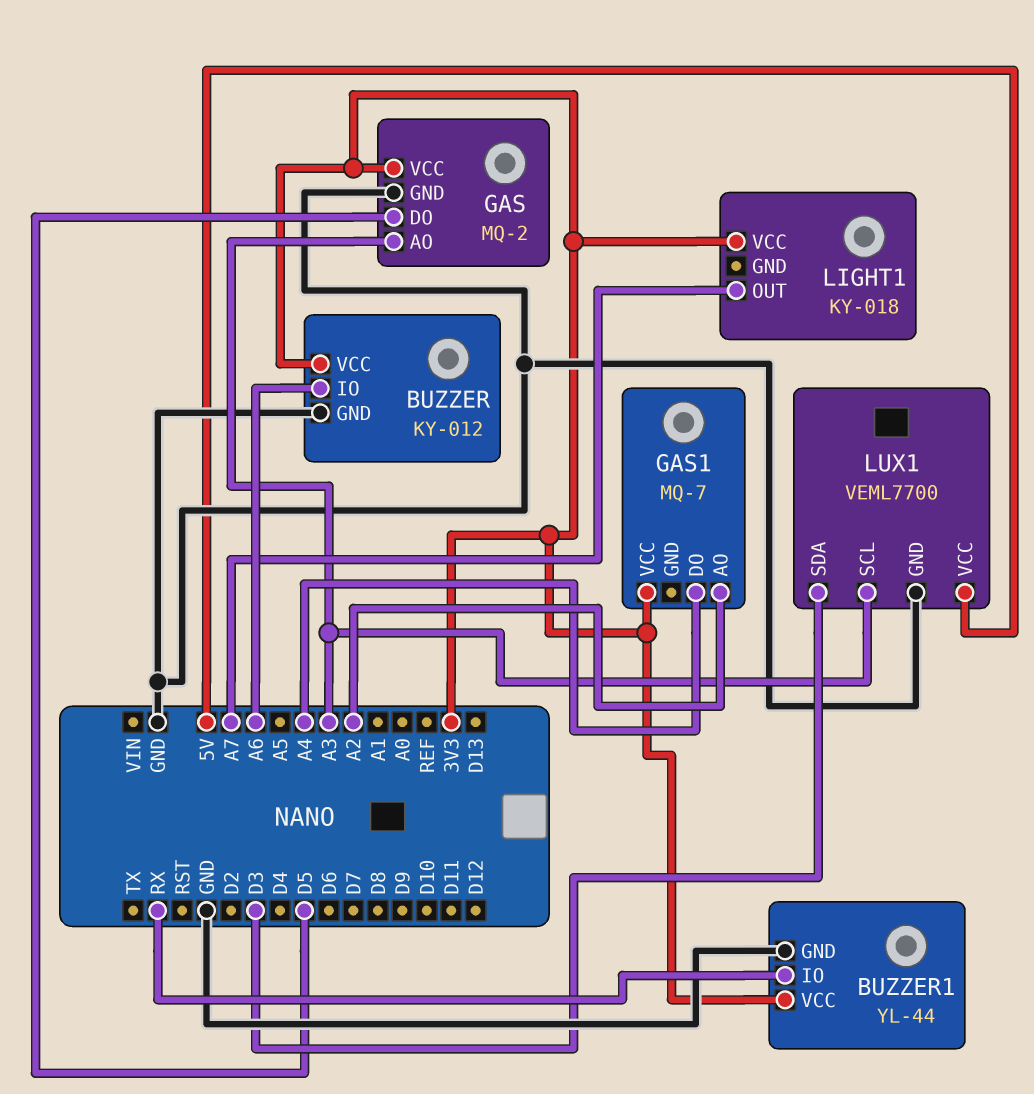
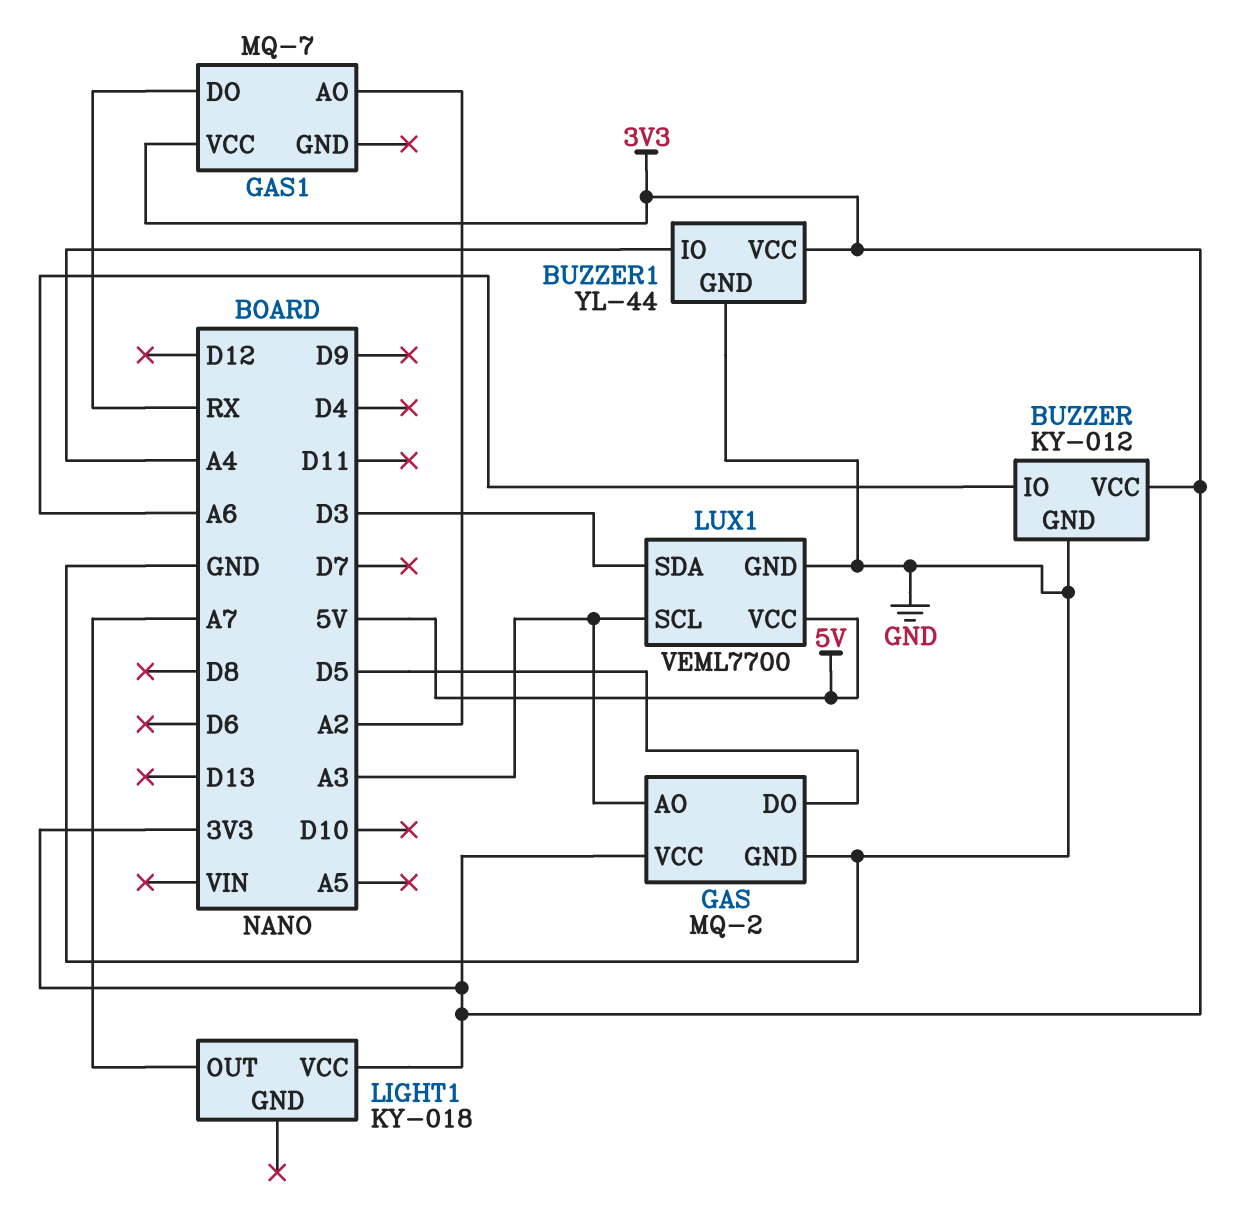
BUZZER1 pin IO: RX -> A4
GAS1 pin DO: A4 -> RX

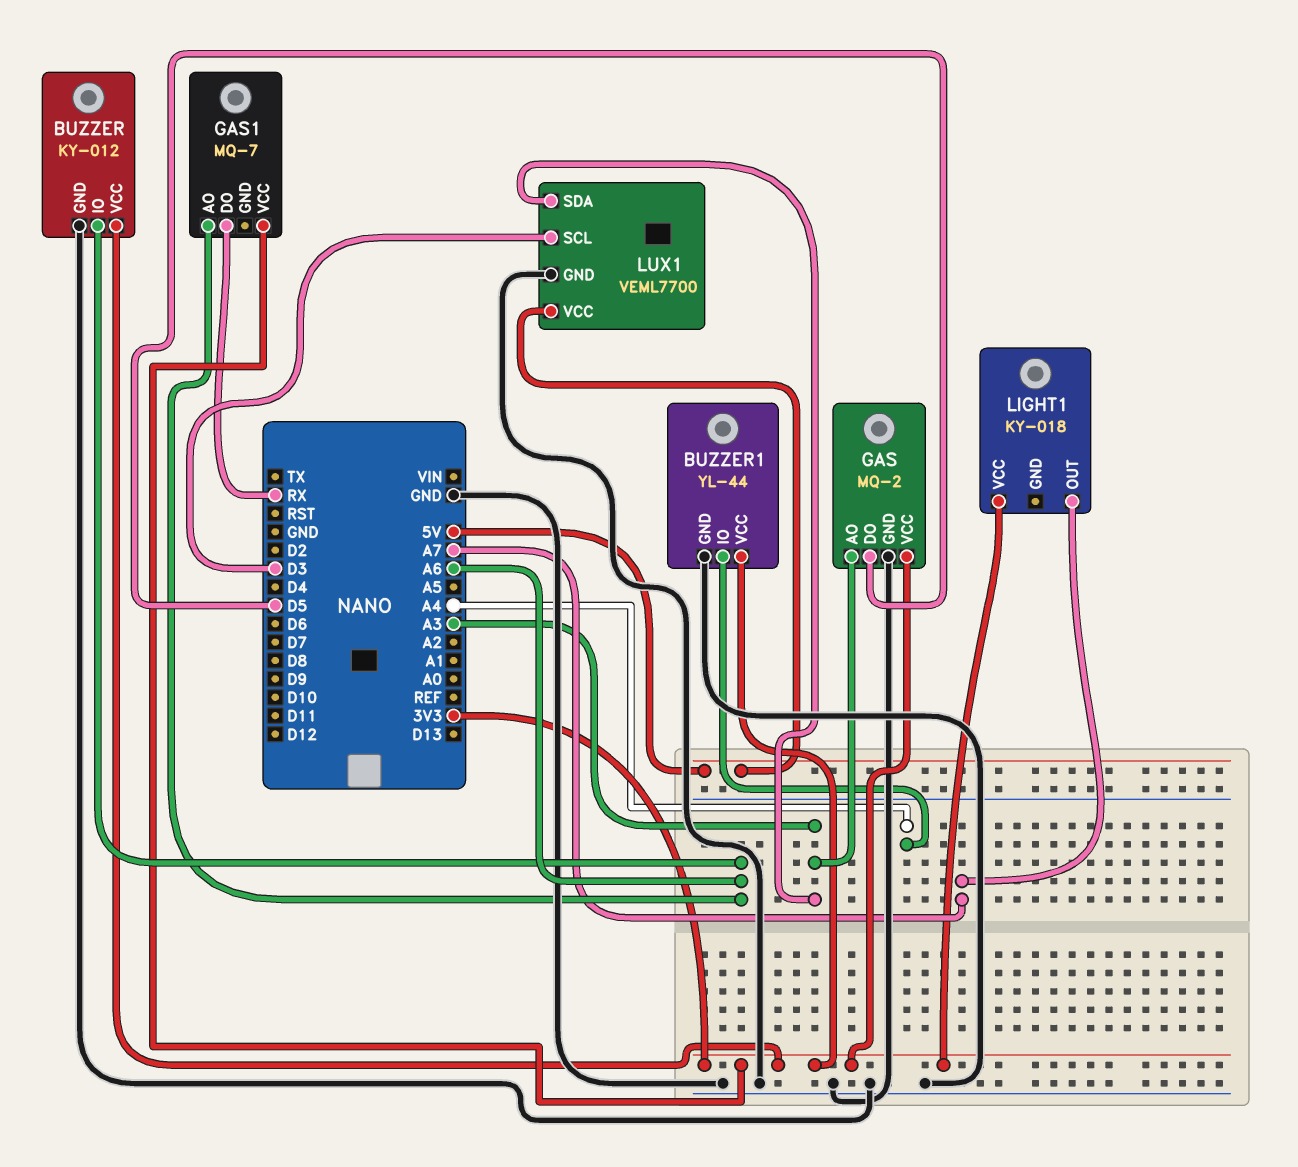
GAS1 pin AO: A2 -> A6
LUX1 pin SCL: A3 -> D3
LUX1 pin SDA: D3 -> A3

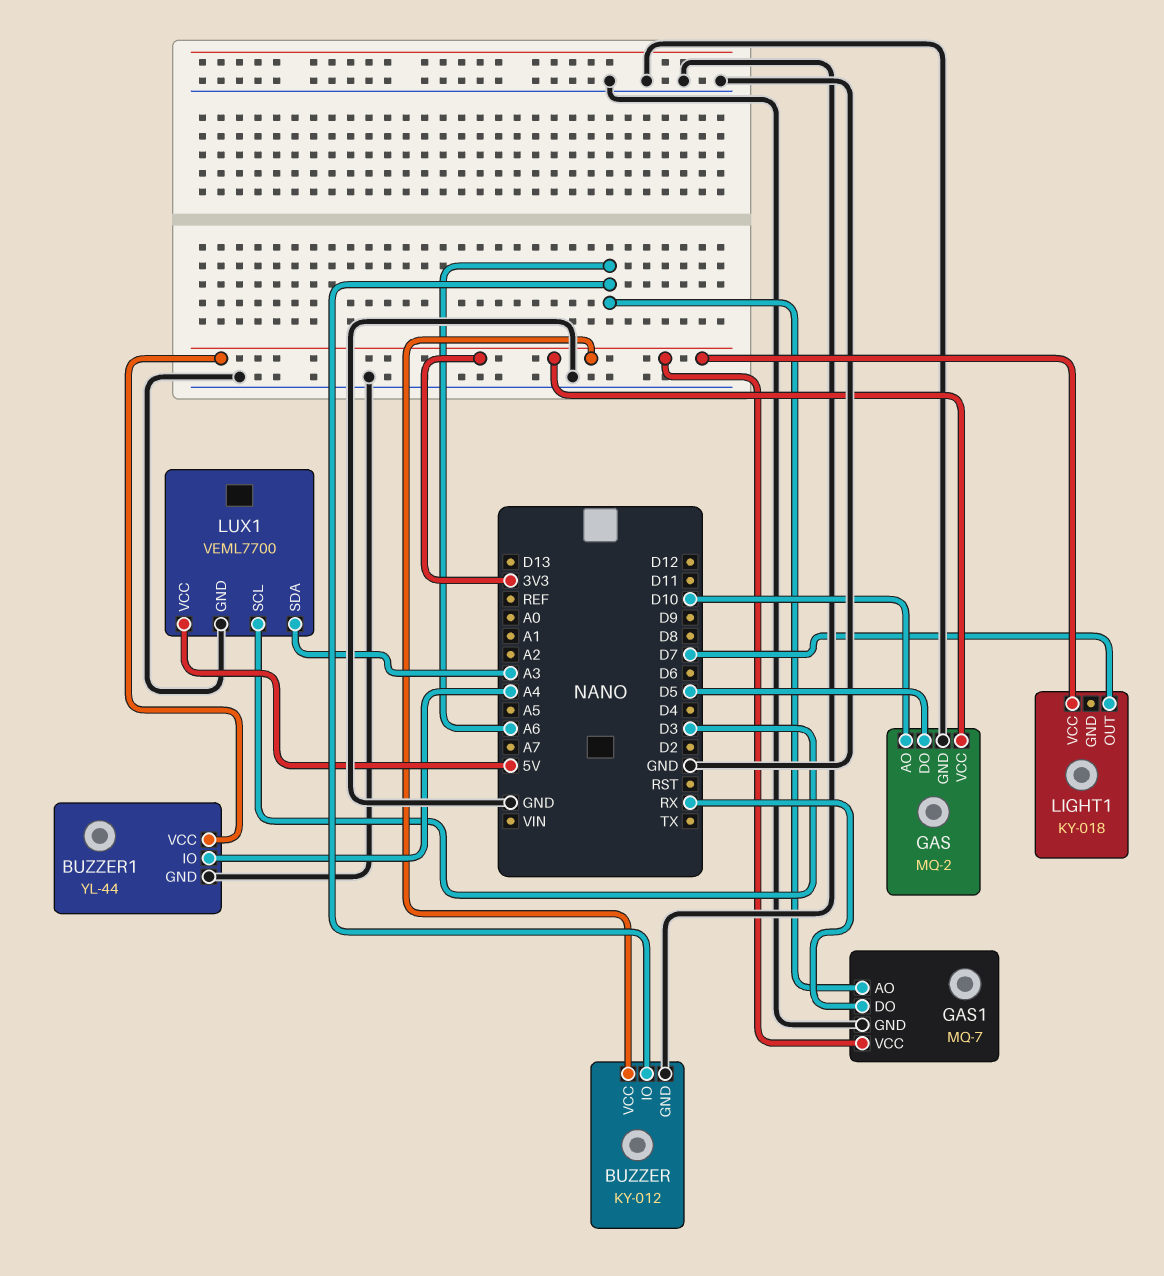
GAS pin AO: A3 -> D10
GAS1 pin GND: none -> GND
LIGHT1 pin OUT: A7 -> D7

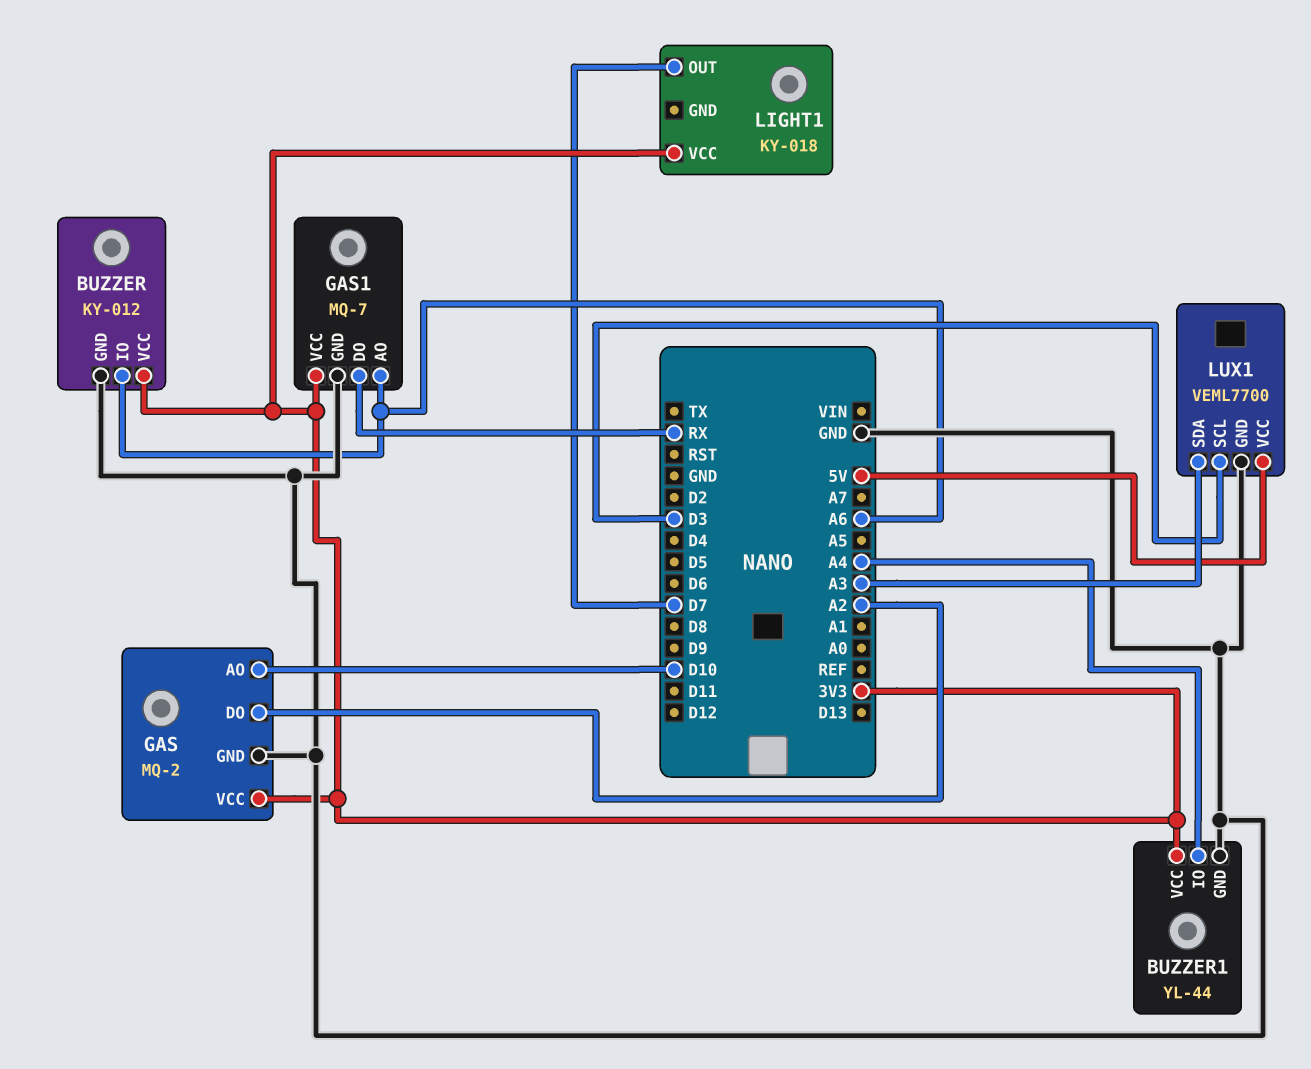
GAS pin DO: D5 -> A2

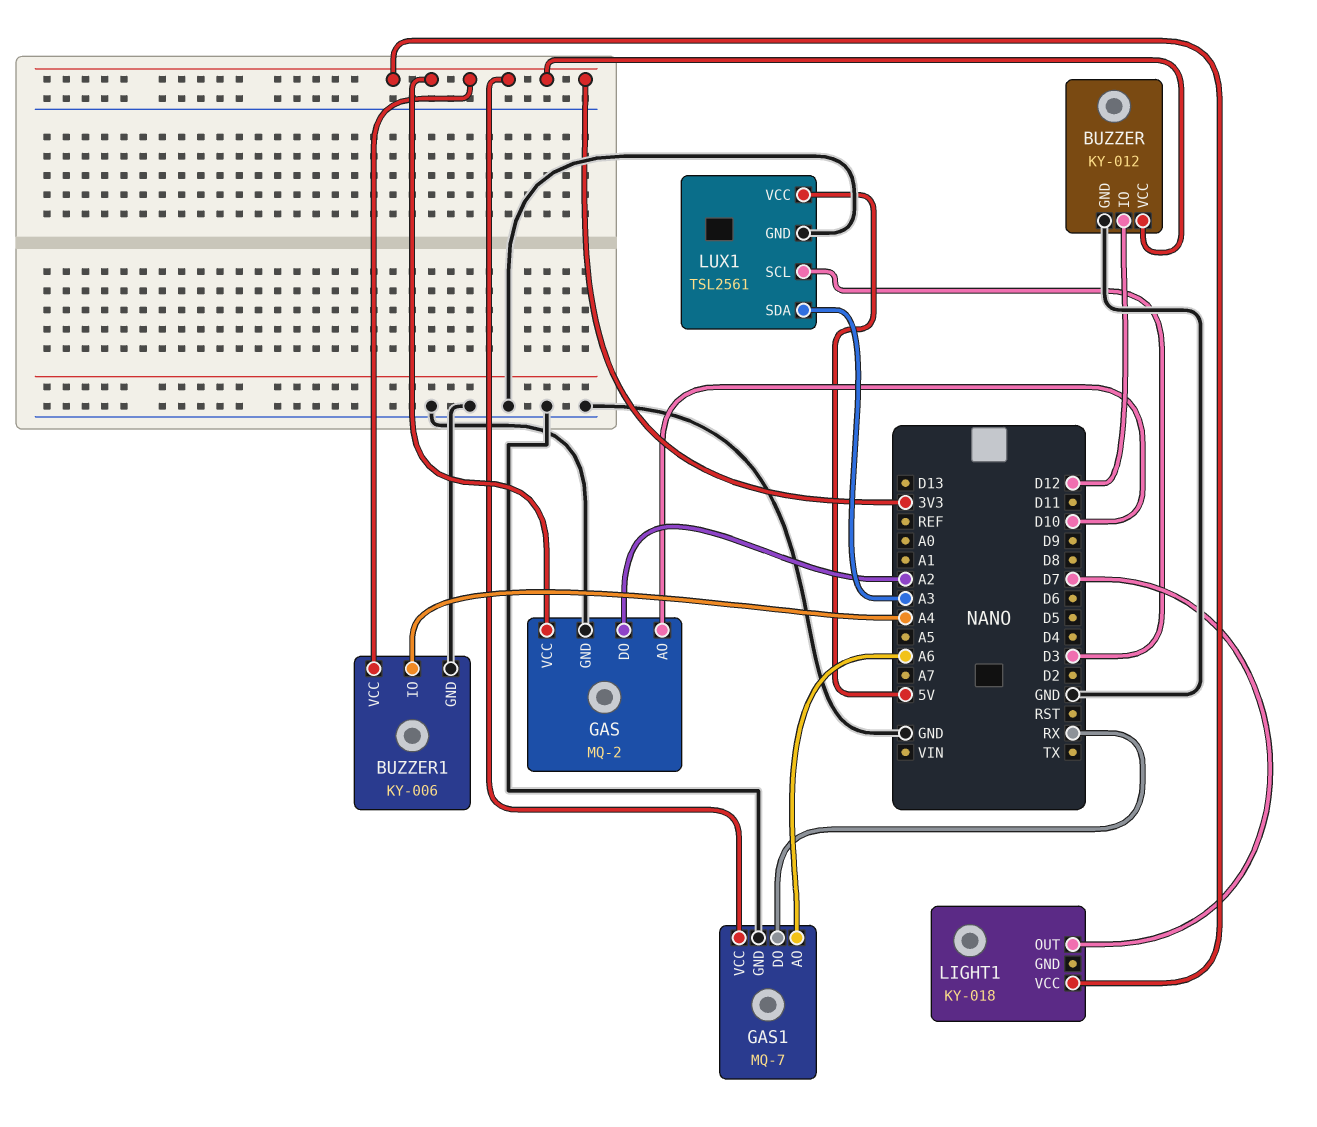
BUZZER pin IO: A6 -> D12
BUZZER1: YL-44 -> KY-006
LUX1: VEML7700 -> TSL2561

